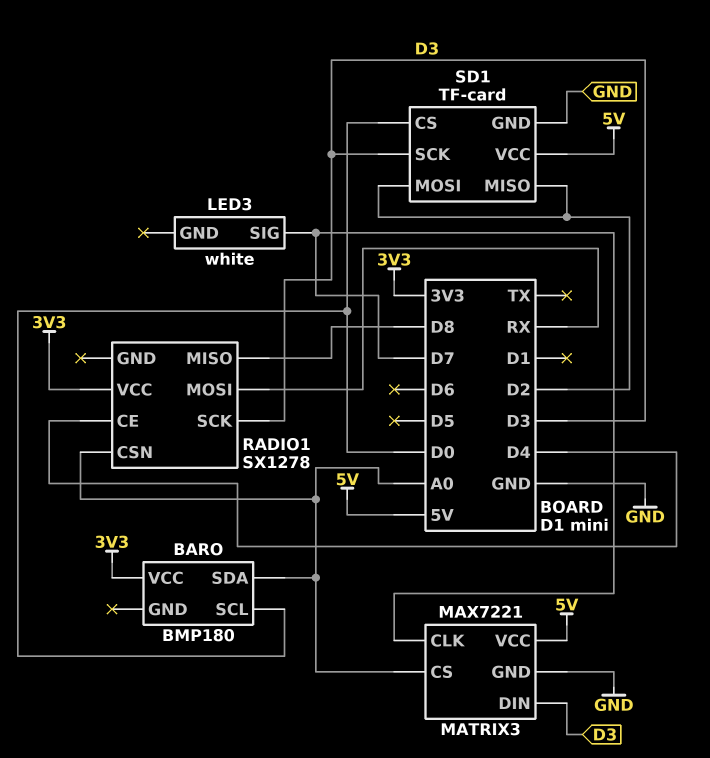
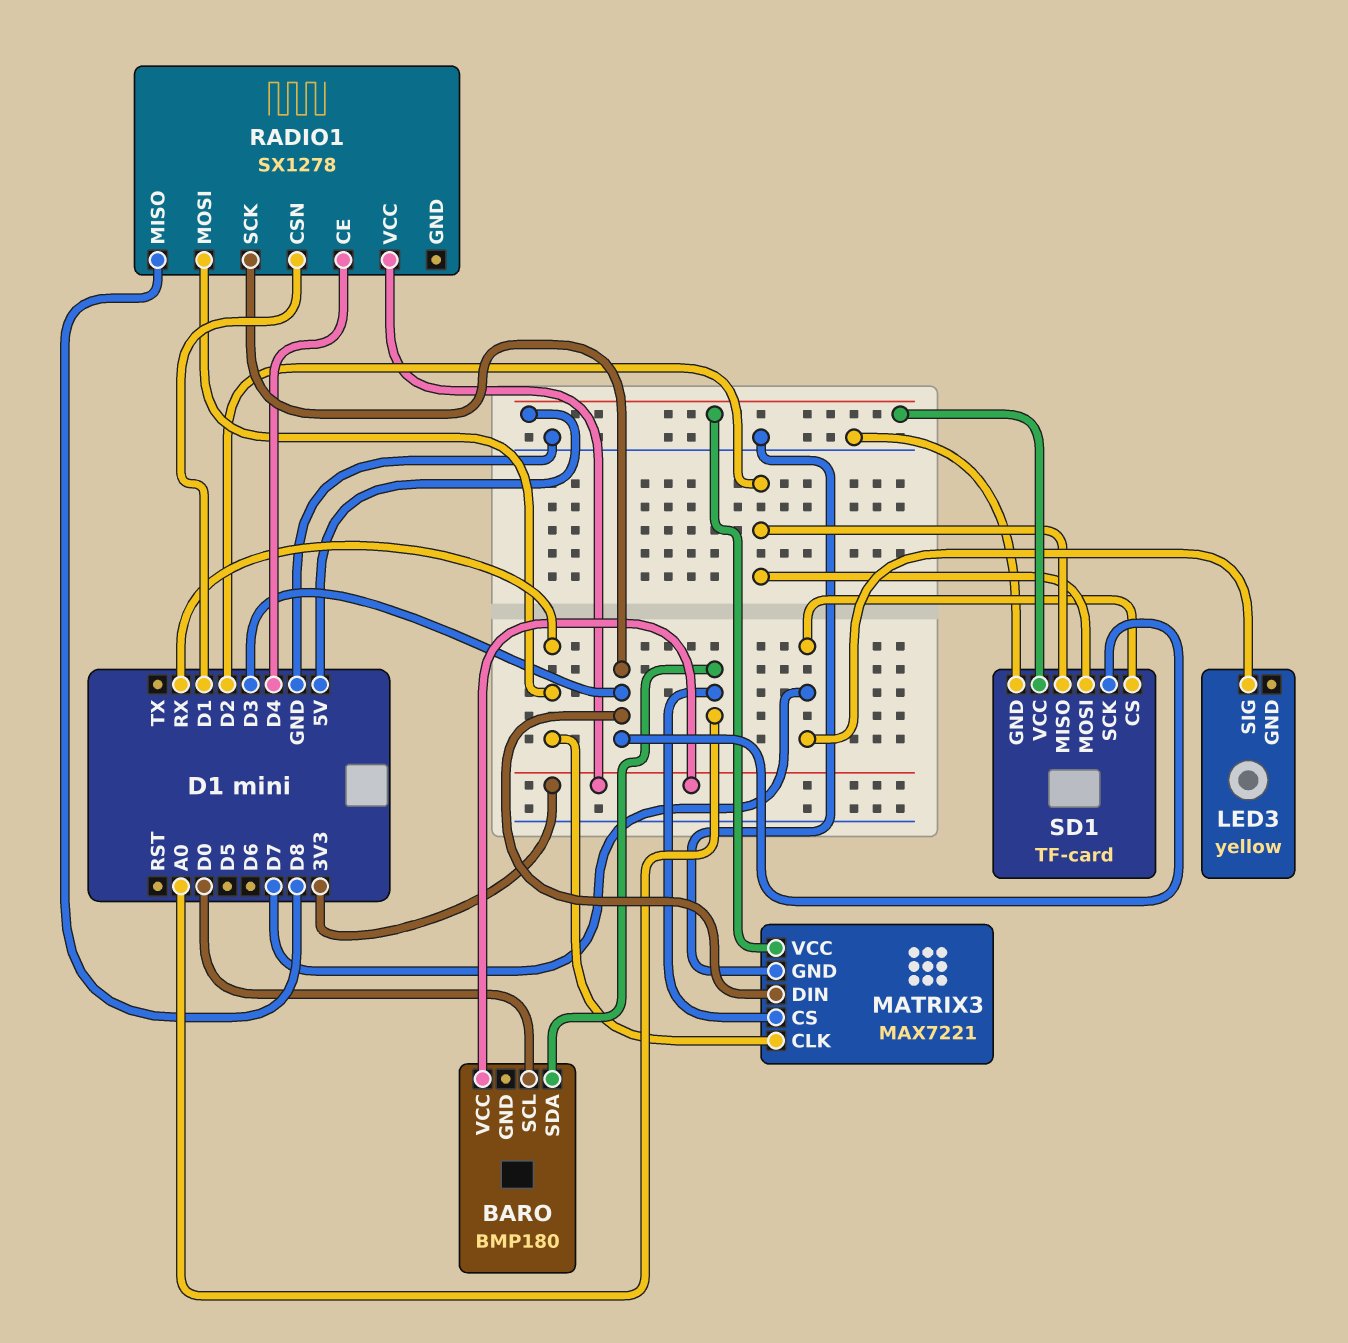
LED3: white -> yellow
MATRIX3 pin CLK: D7 -> RX
RADIO1 pin CSN: A0 -> D1
SD1 pin CS: D0 -> D7

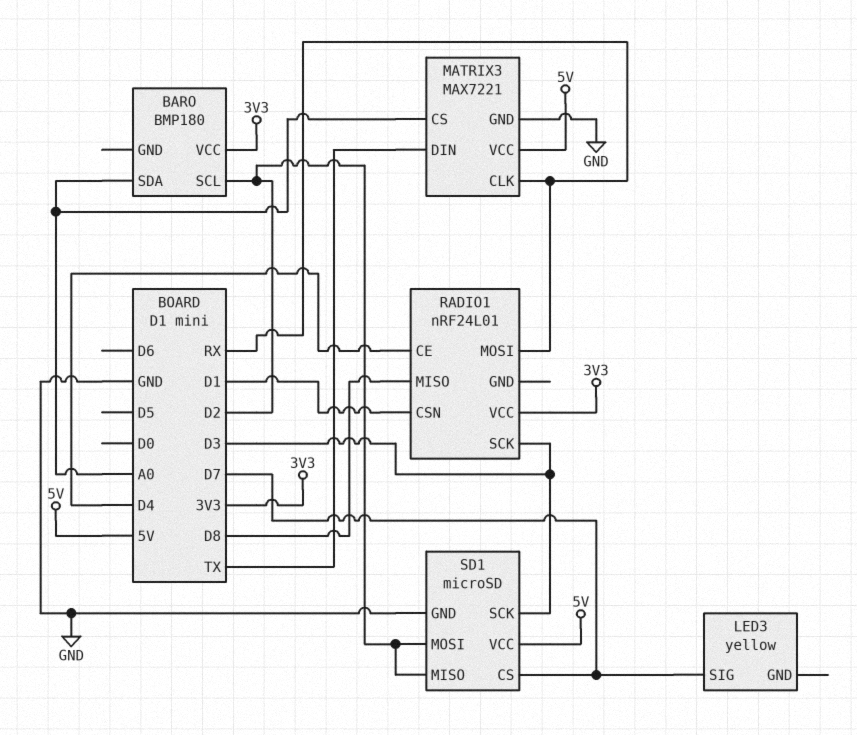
BARO pin SCL: D0 -> D2
MATRIX3 pin DIN: D3 -> TX
RADIO1: SX1278 -> nRF24L01
SD1: TF-card -> microSD

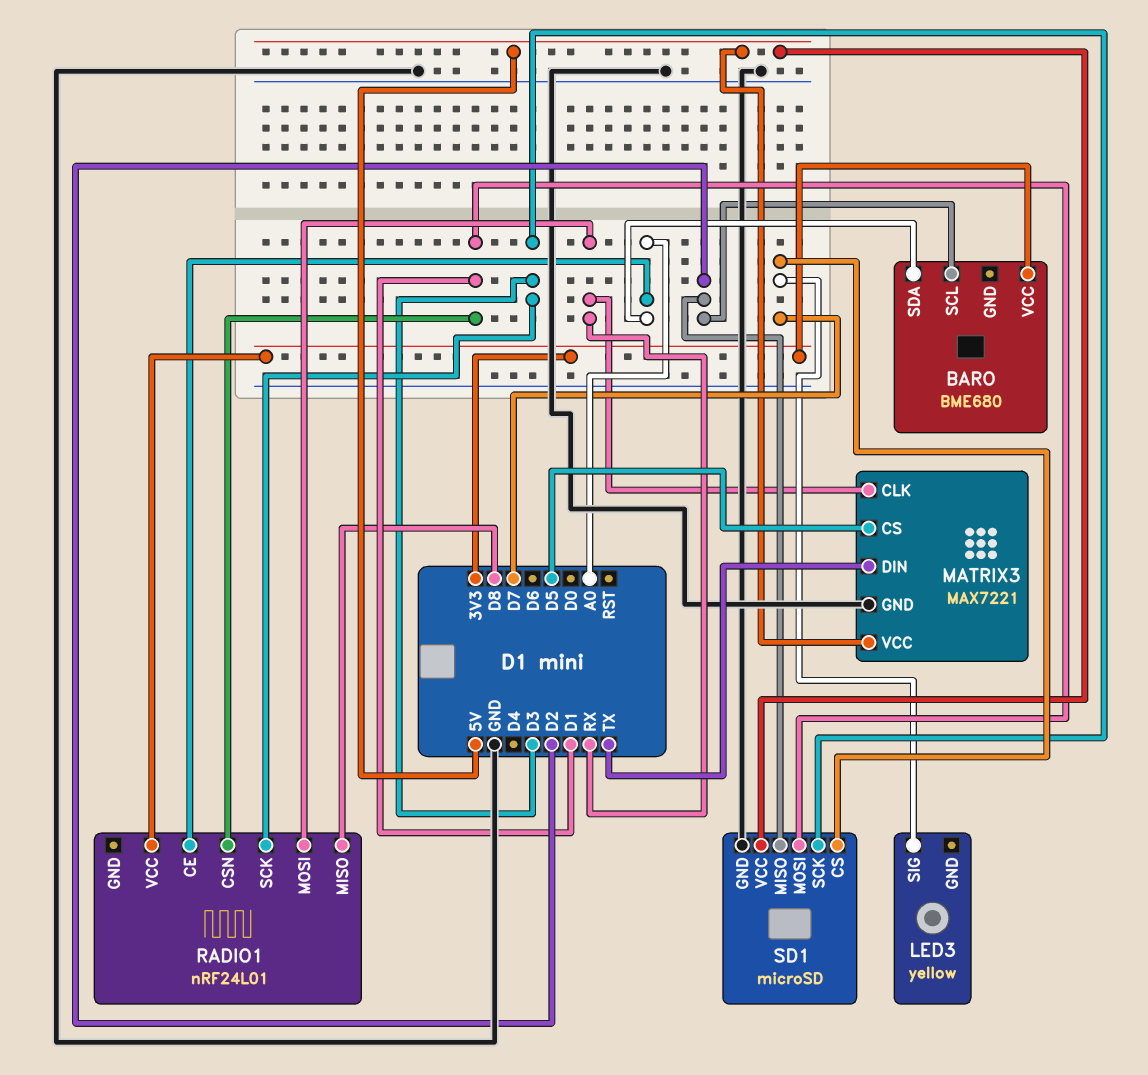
BARO: BMP180 -> BME680
MATRIX3 pin CS: A0 -> D5
RADIO1 pin CE: D4 -> A0
SD1 pin MOSI: D2 -> D1

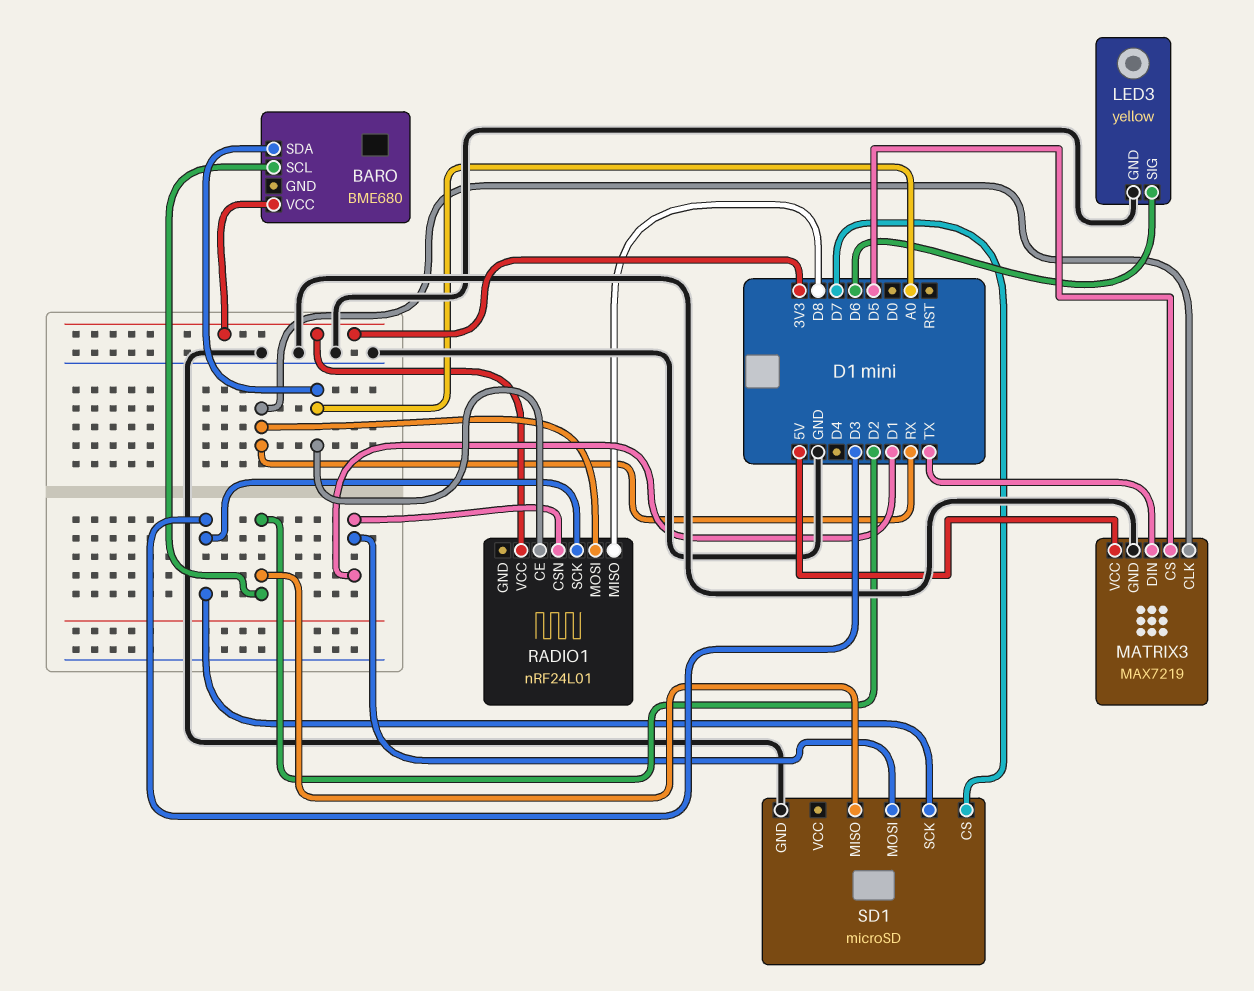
LED3 pin GND: none -> GND
LED3 pin SIG: D7 -> D6
MATRIX3: MAX7221 -> MAX7219
SD1 pin VCC: 5V -> none

